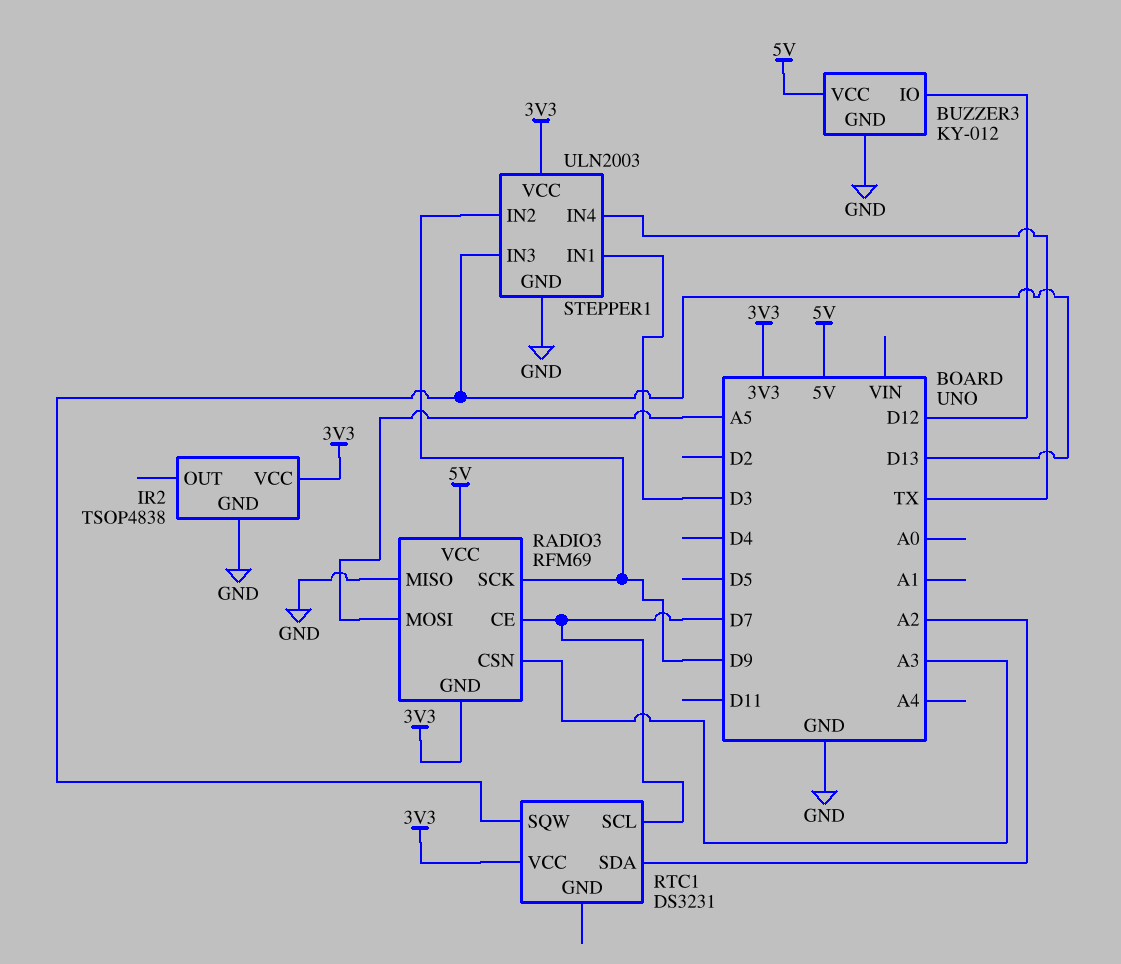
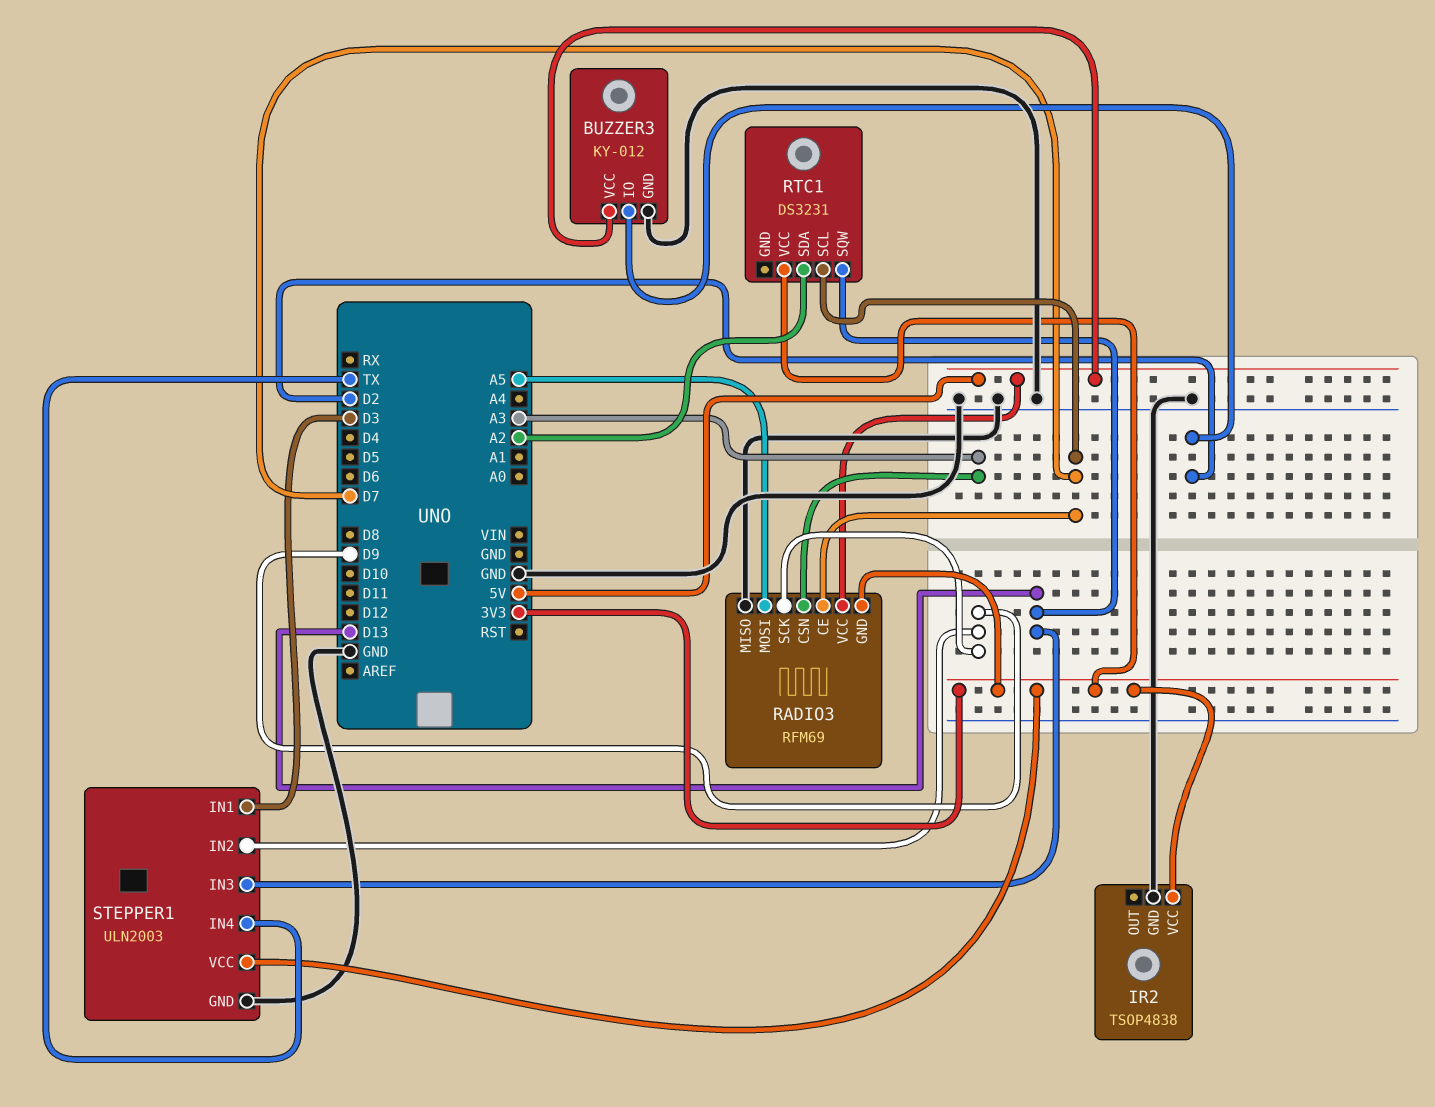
BUZZER3 pin IO: D12 -> D2

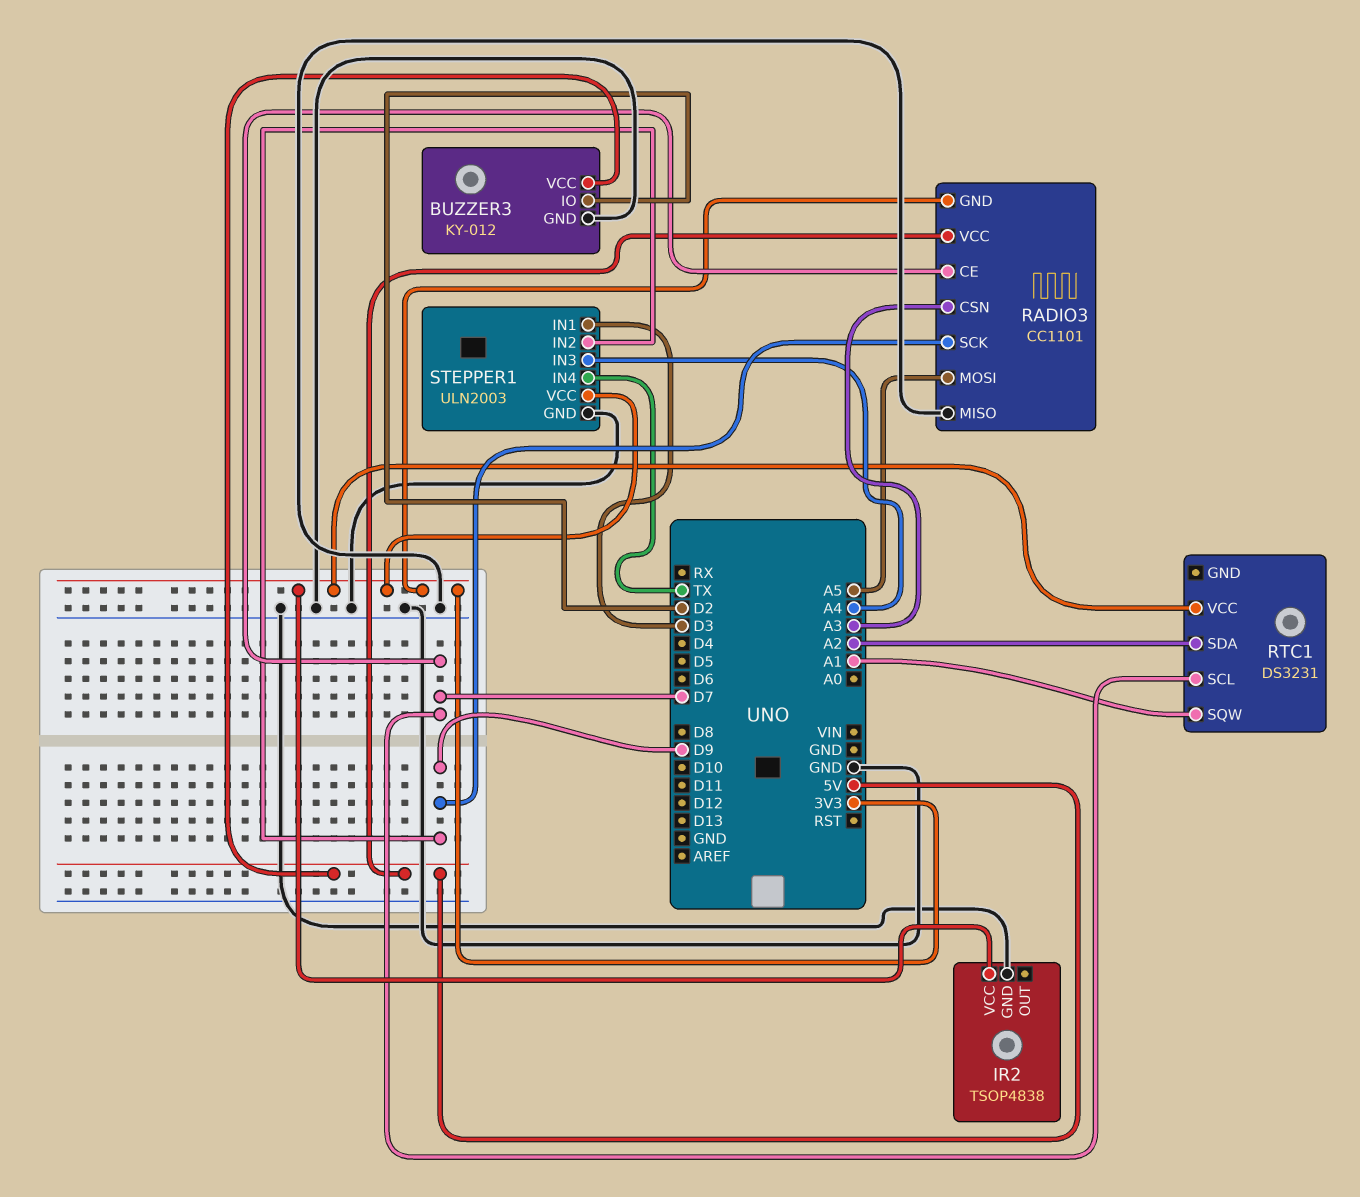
RADIO3: RFM69 -> CC1101
RTC1 pin SQW: D13 -> A1
STEPPER1 pin IN3: D13 -> A4

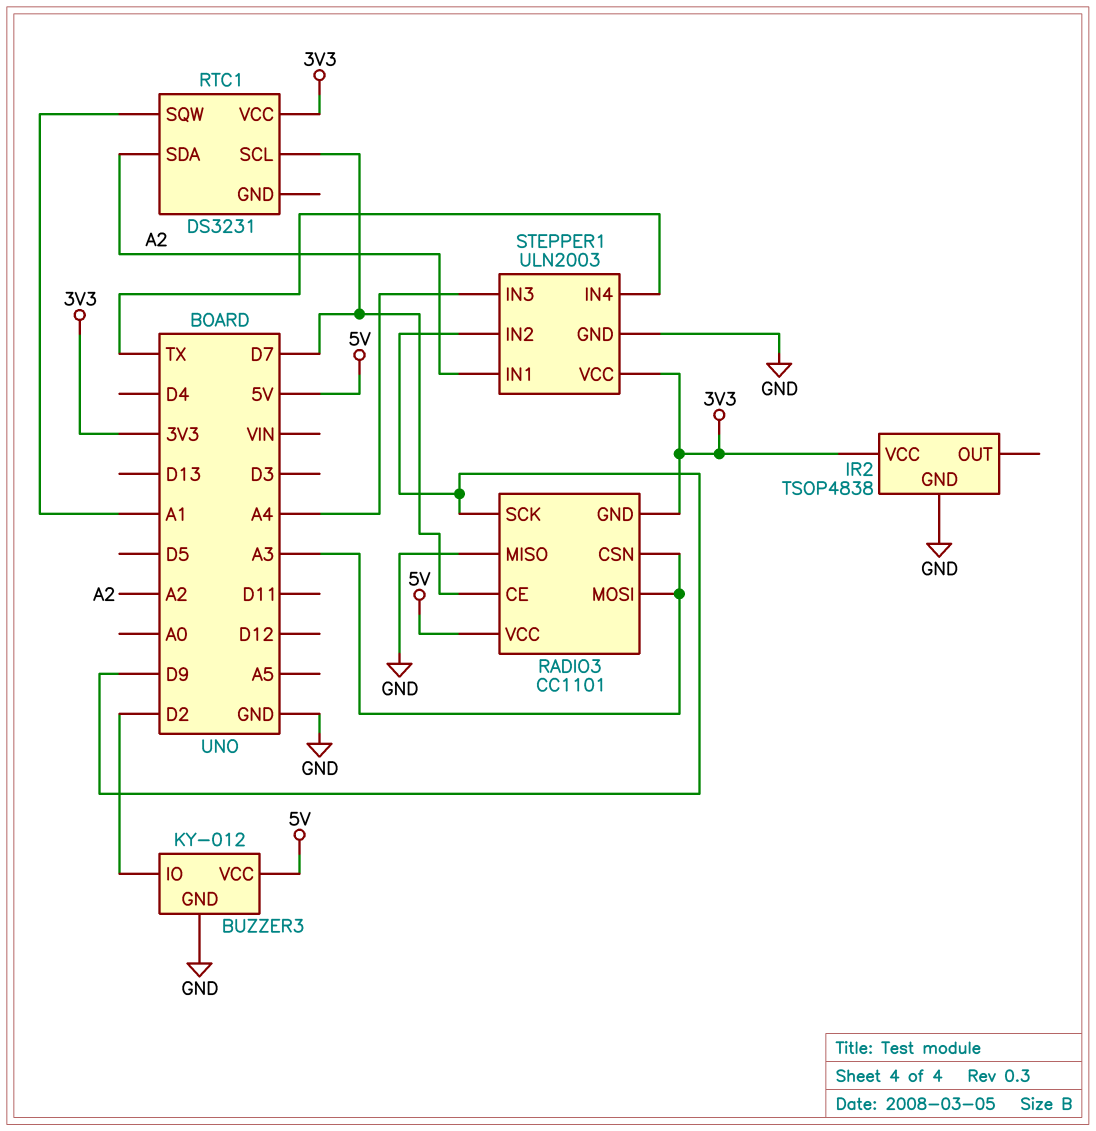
RADIO3 pin MOSI: A5 -> A3
STEPPER1 pin IN1: D3 -> A2

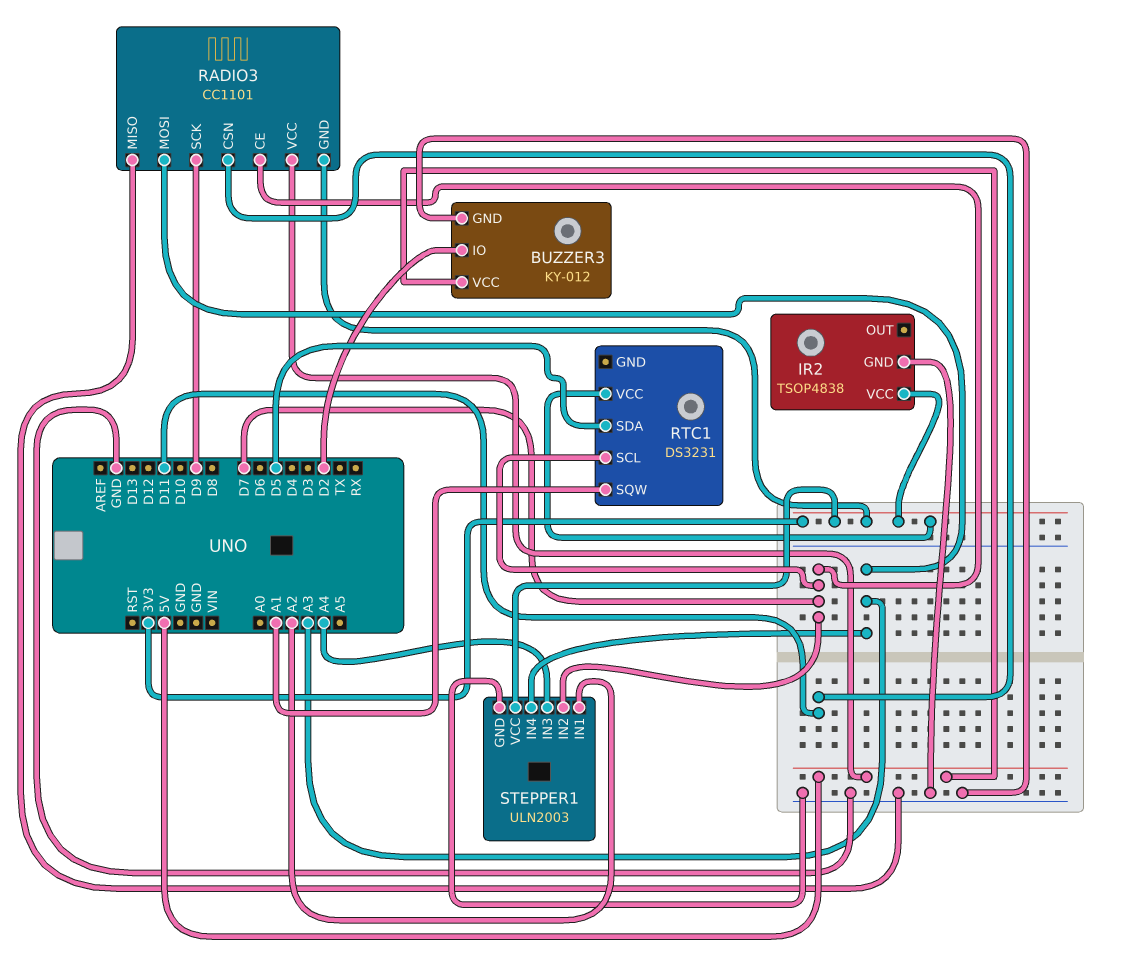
RADIO3 pin CSN: A3 -> D11
RTC1 pin SDA: A2 -> D5
STEPPER1 pin IN2: D9 -> D7
STEPPER1 pin IN4: TX -> A3

